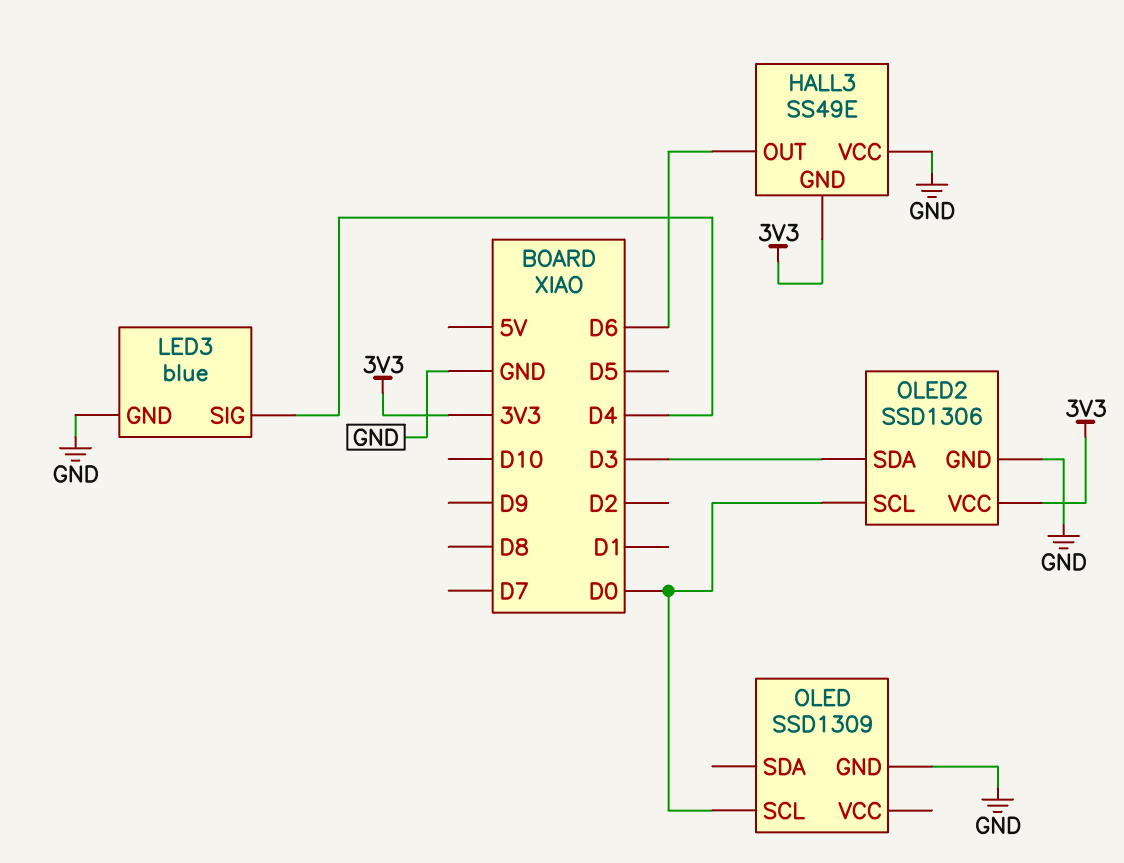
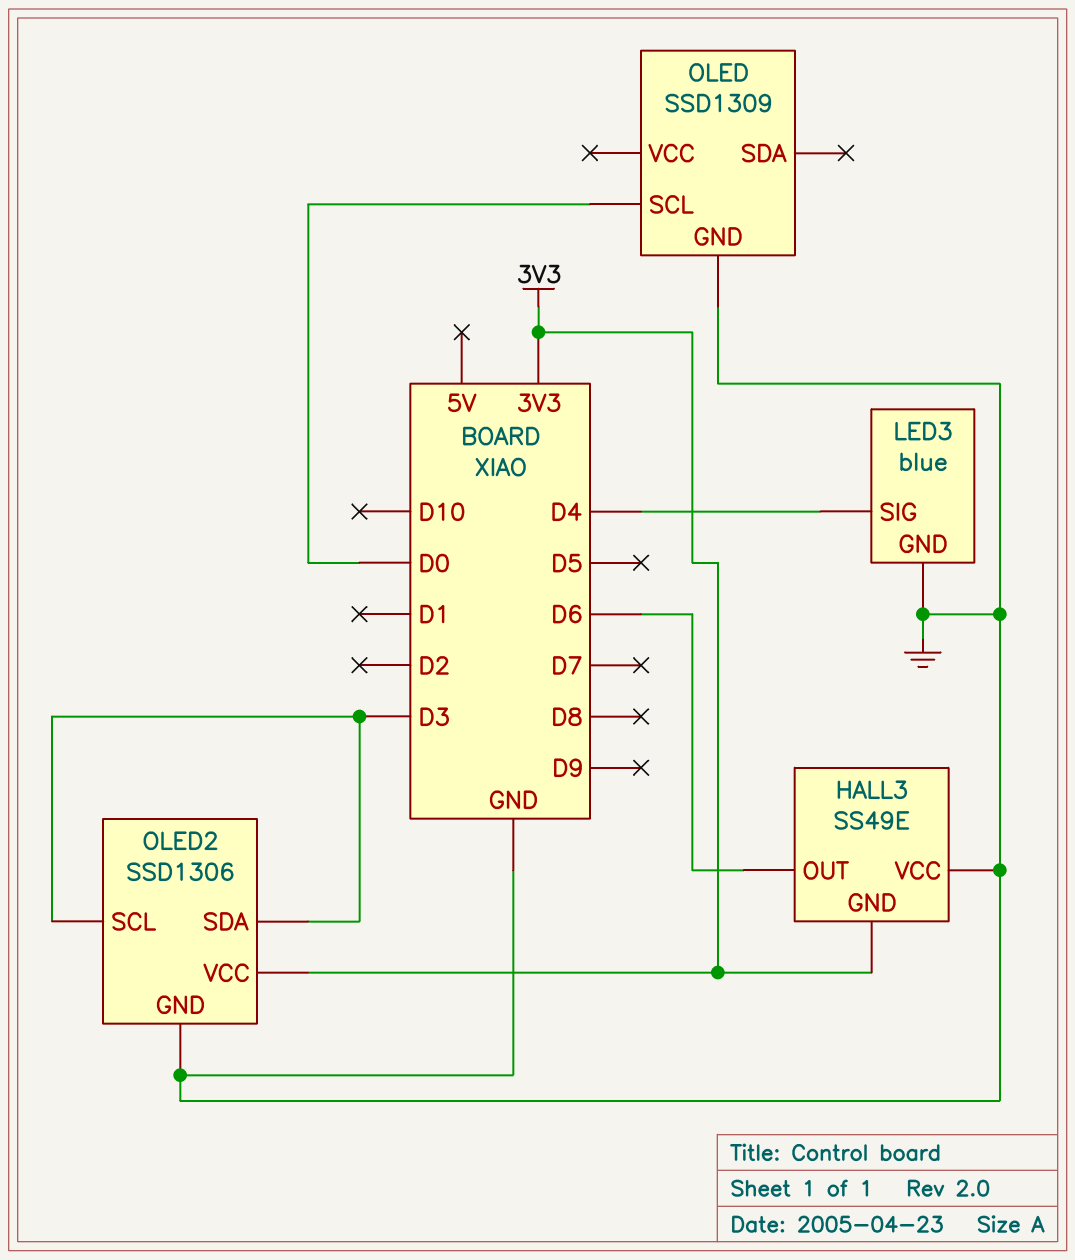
OLED2 pin SCL: D0 -> D3

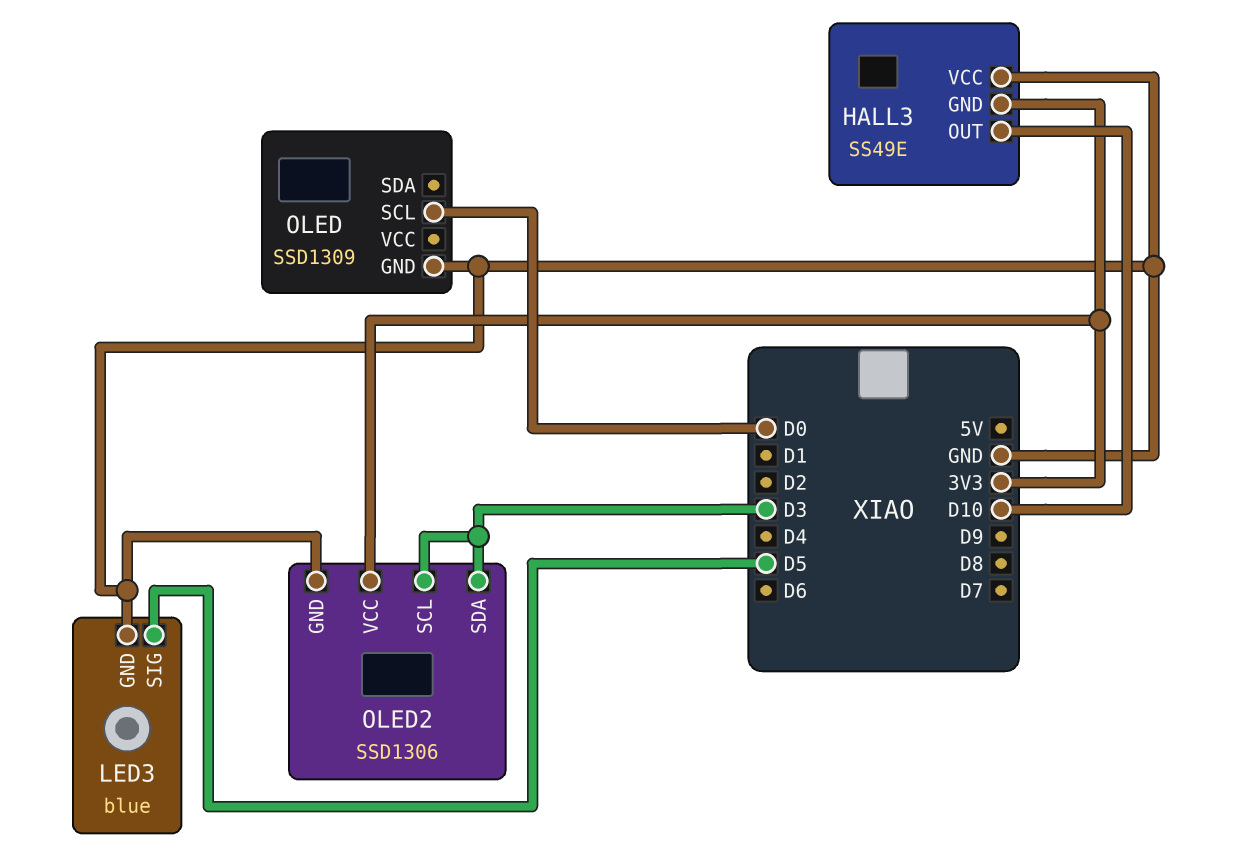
HALL3 pin OUT: D6 -> D10
LED3 pin SIG: D4 -> D5

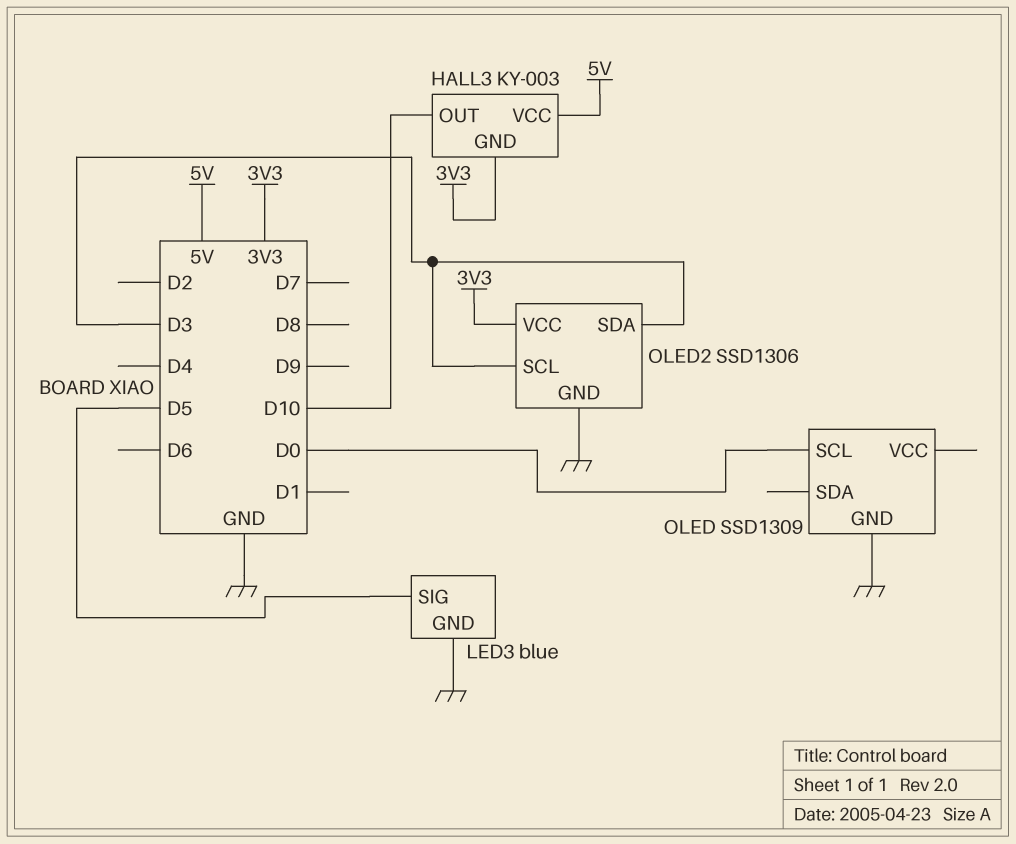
HALL3: SS49E -> KY-003
HALL3 pin VCC: GND -> 5V

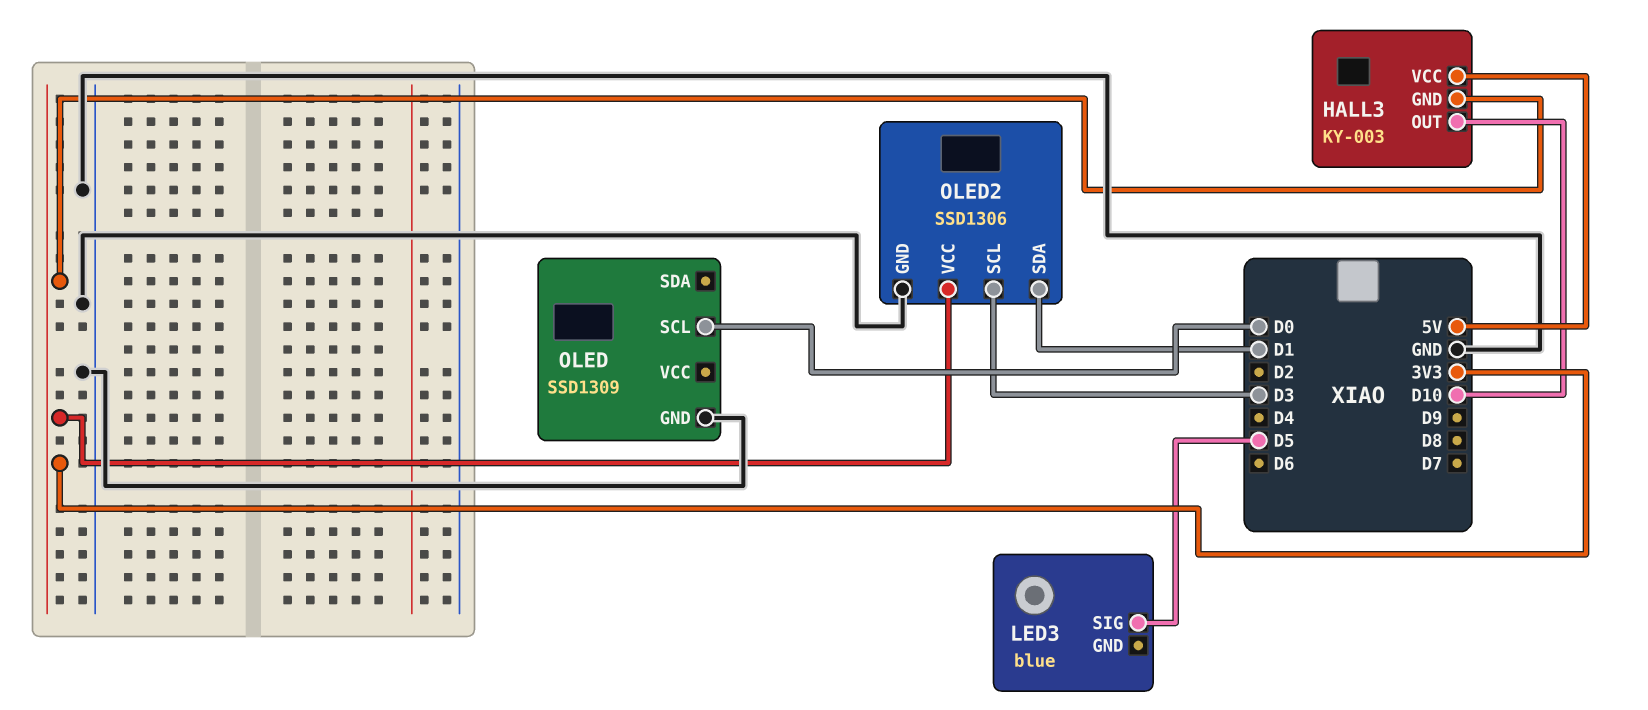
LED3 pin GND: GND -> none
OLED2 pin SDA: D3 -> D1

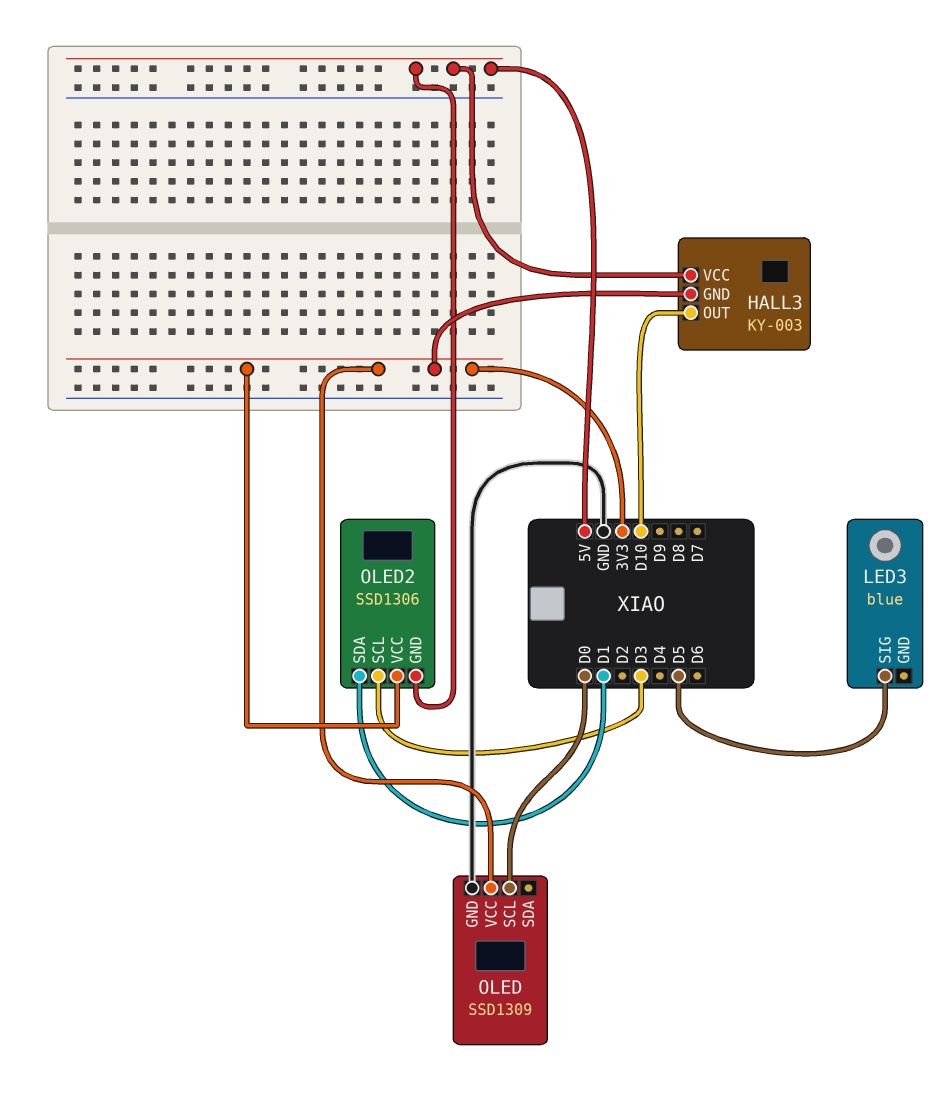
OLED pin VCC: none -> 3V3
OLED2 pin GND: GND -> 5V

